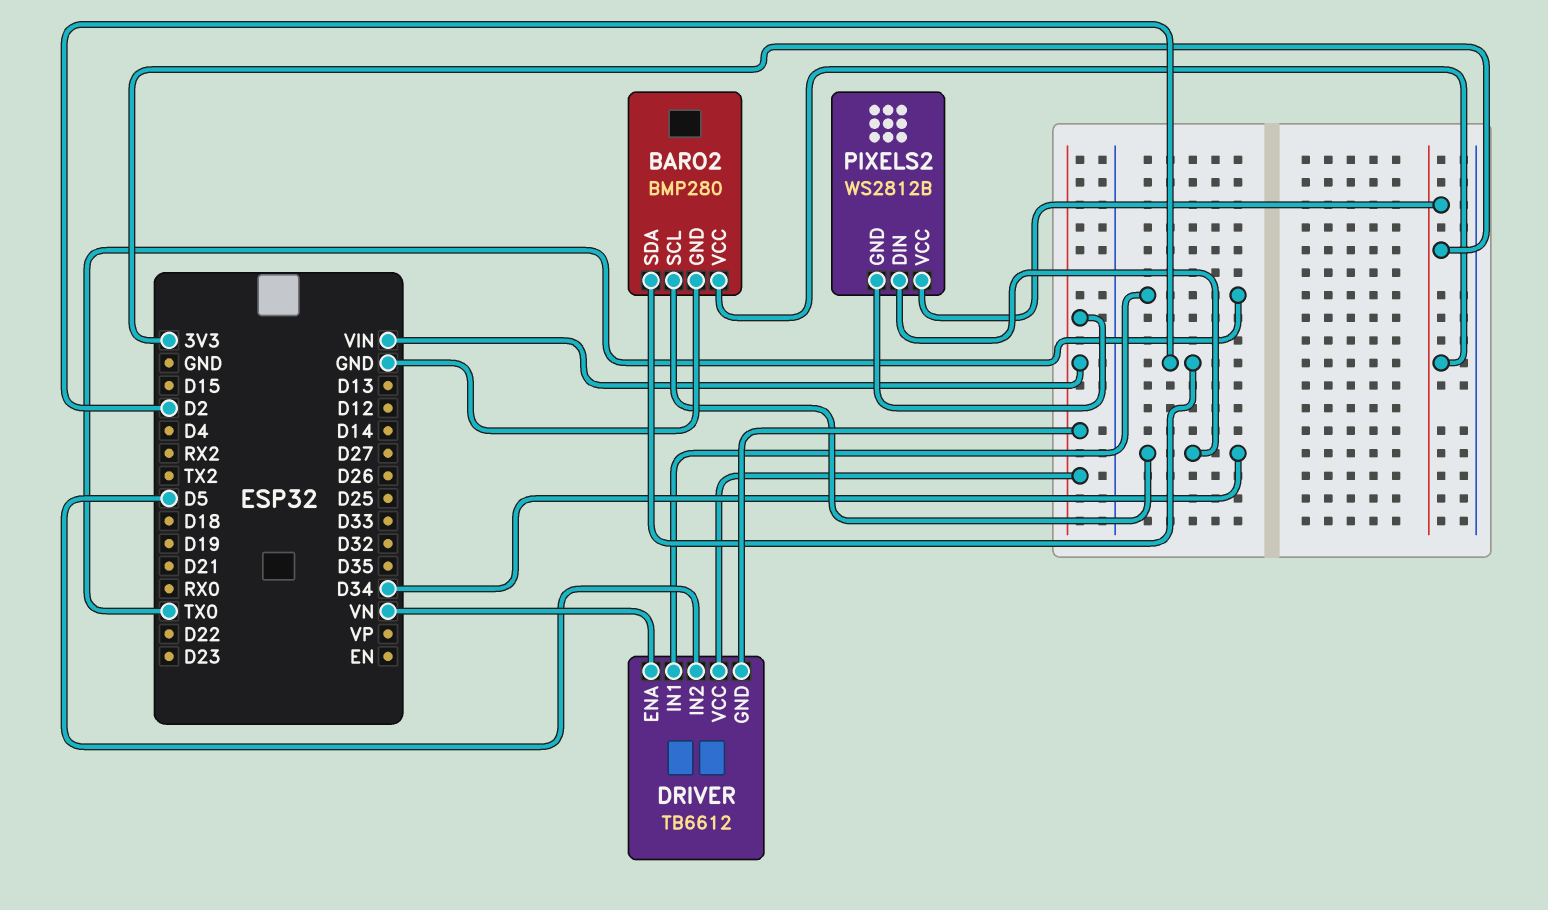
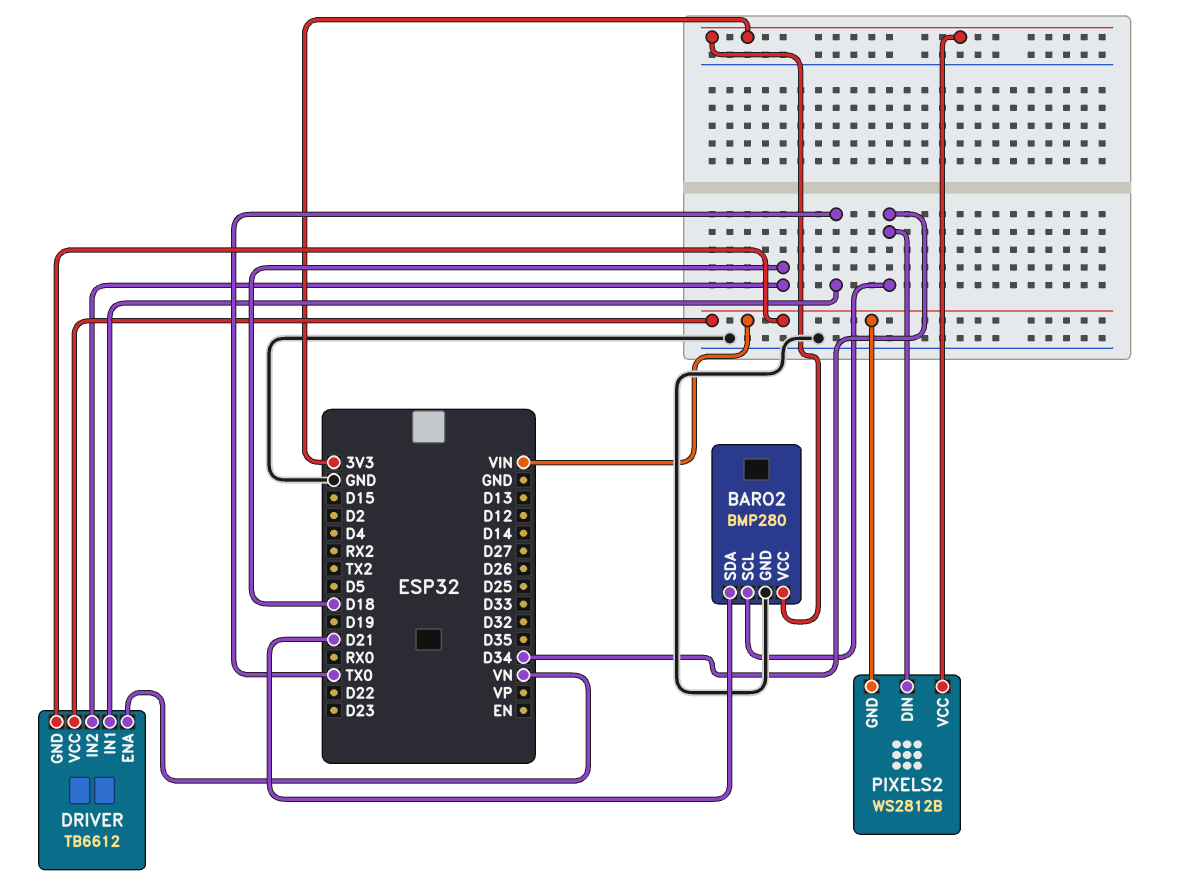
BARO2 pin SDA: D2 -> D21
DRIVER pin IN2: D5 -> D18

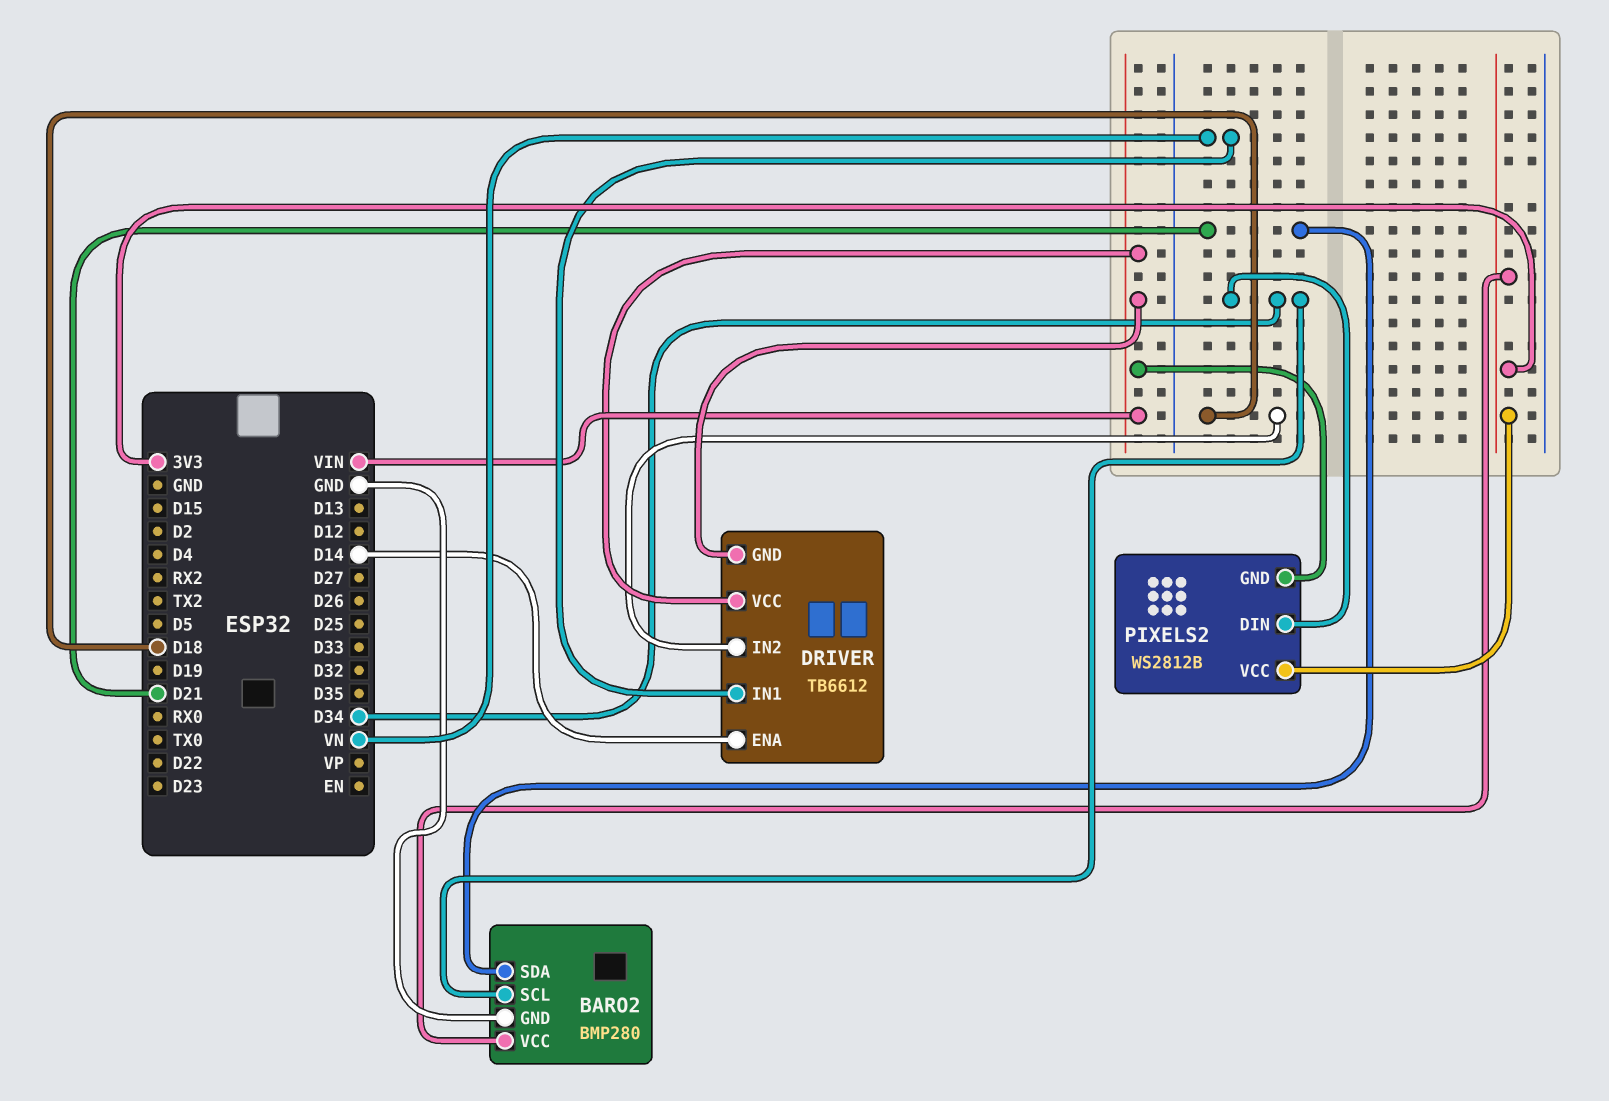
DRIVER pin ENA: VN -> D14
DRIVER pin IN1: TX0 -> VN

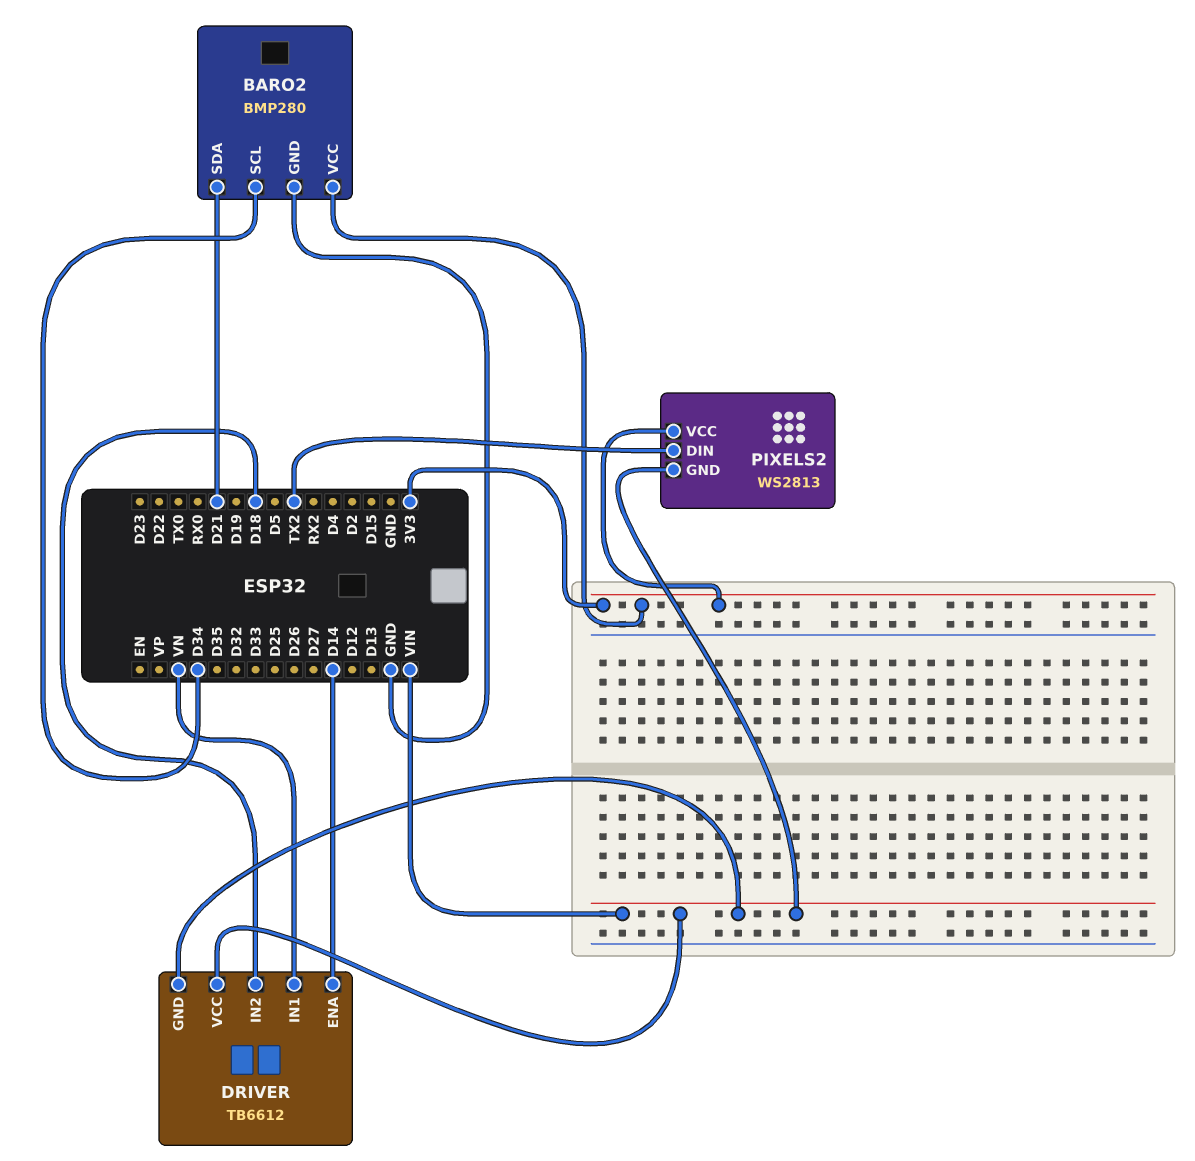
PIXELS2: WS2812B -> WS2813
PIXELS2 pin DIN: D34 -> TX2

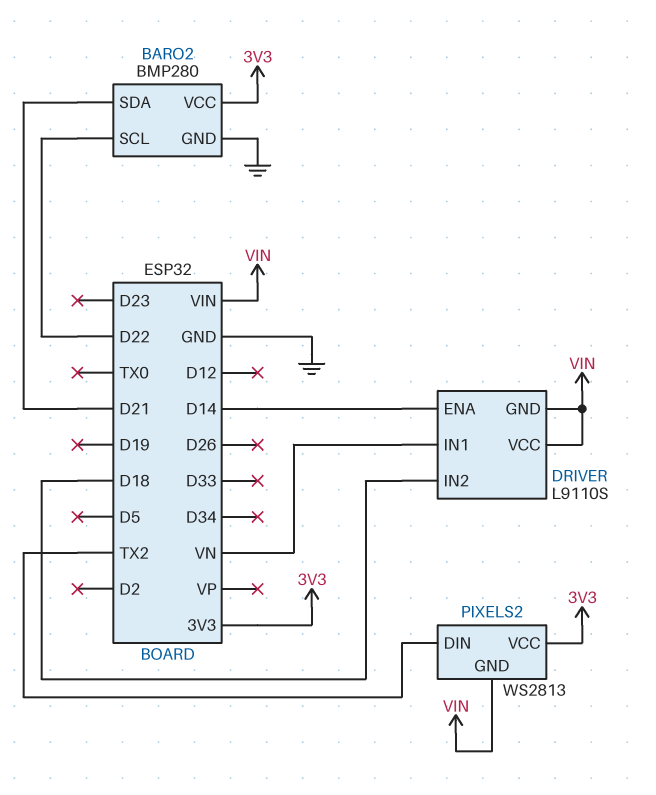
BARO2 pin SCL: D34 -> D22
DRIVER: TB6612 -> L9110S

